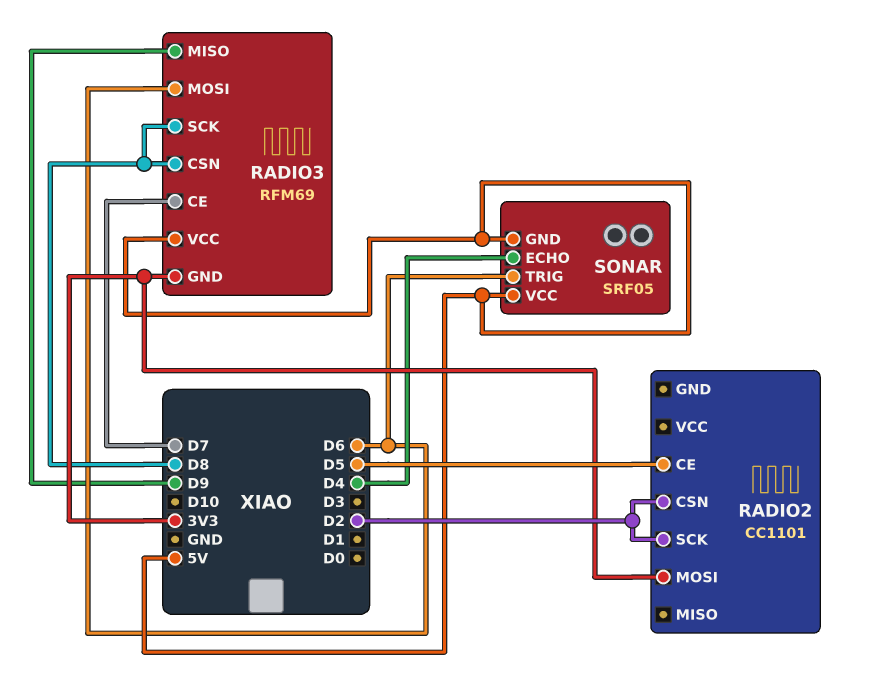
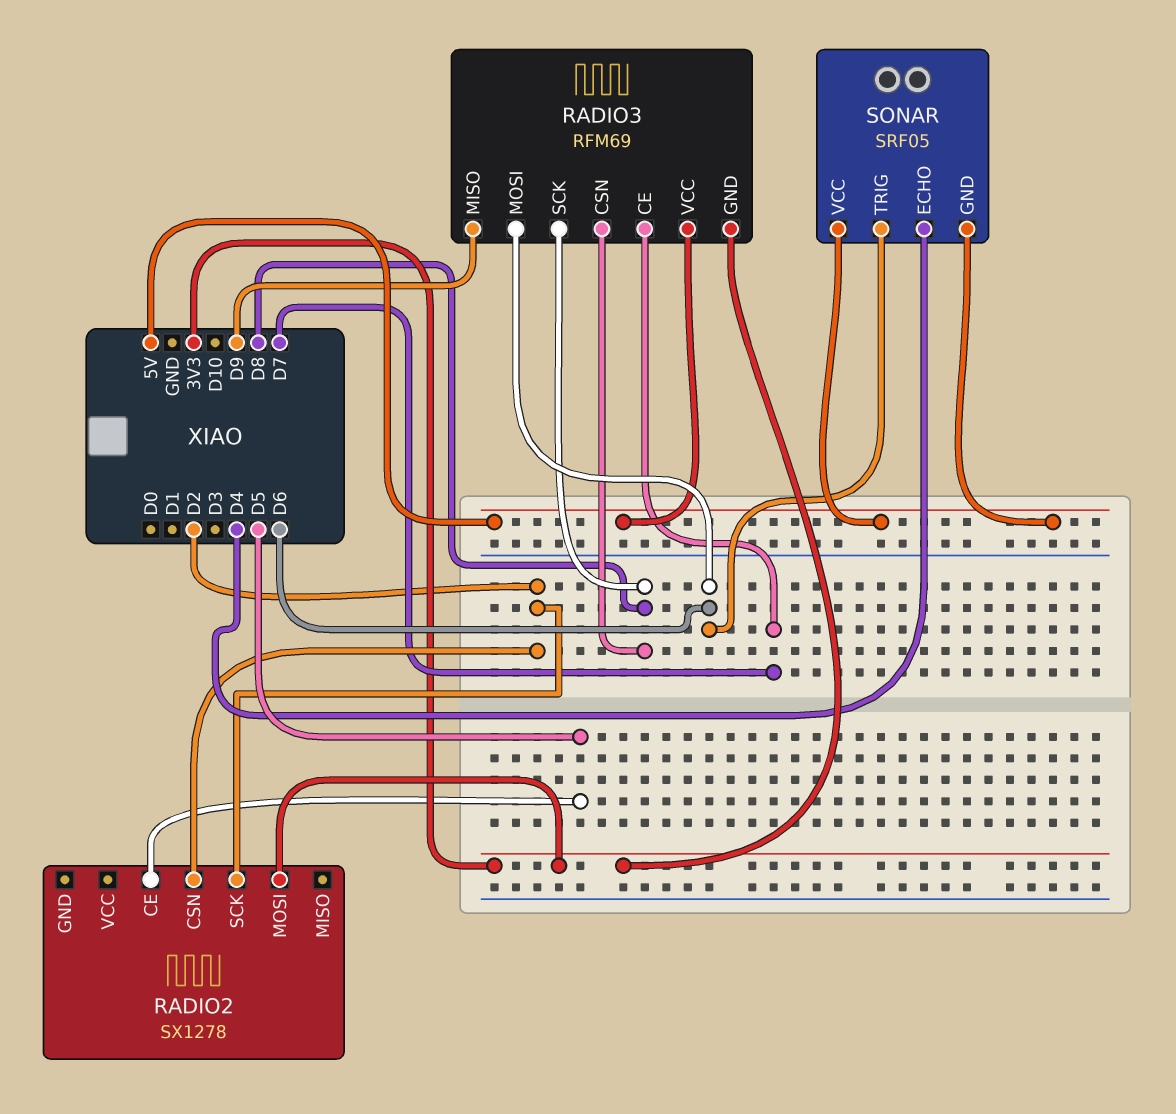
RADIO2: CC1101 -> SX1278

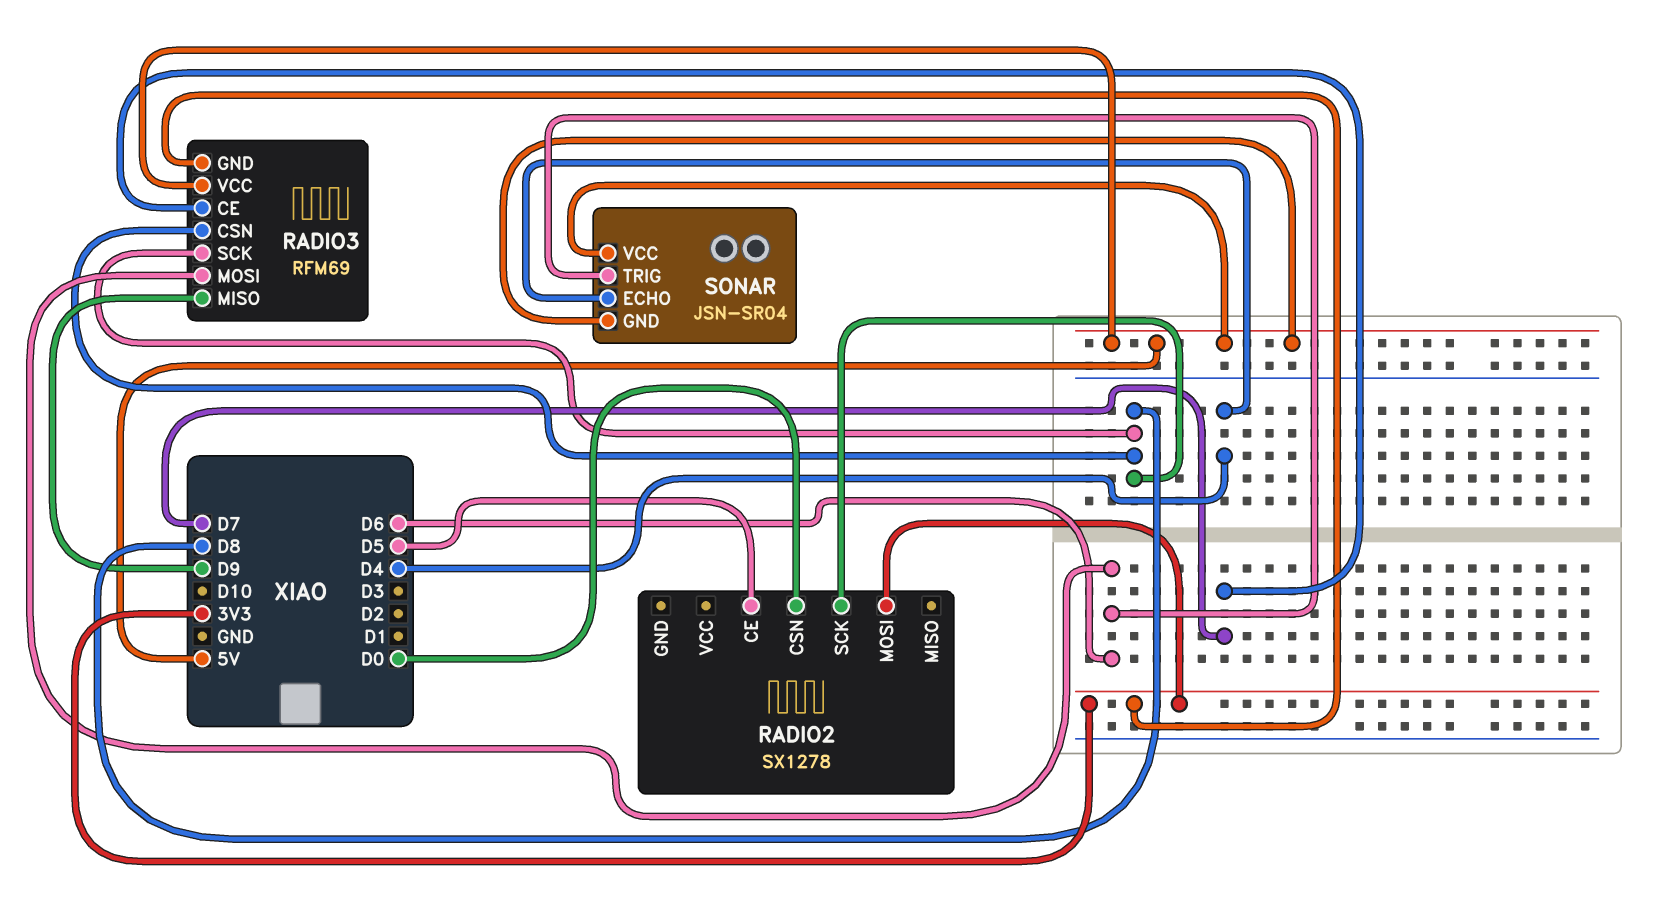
RADIO2 pin CSN: D2 -> D0
RADIO2 pin SCK: D2 -> D8
SONAR: SRF05 -> JSN-SR04

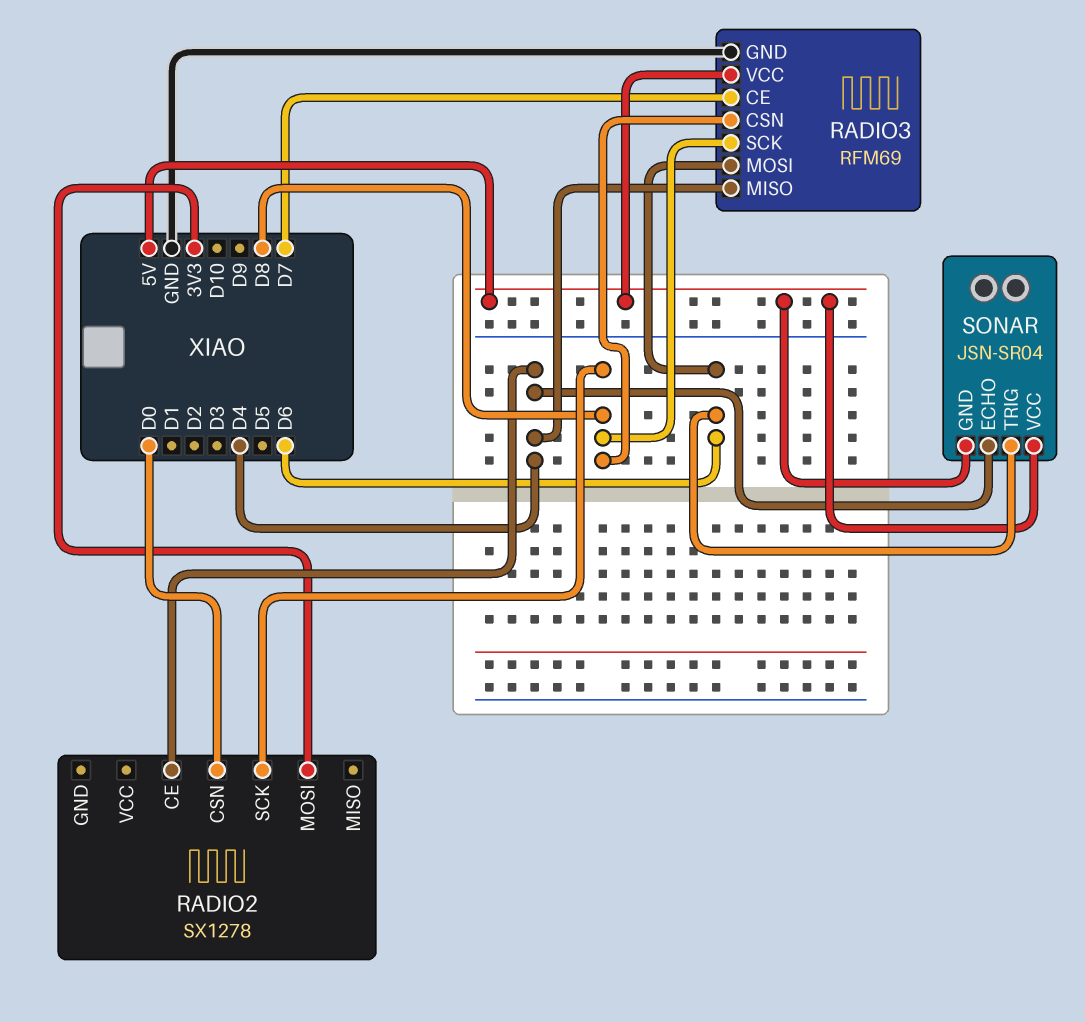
RADIO2 pin CE: D5 -> D4
RADIO3 pin GND: 3V3 -> GND
RADIO3 pin MISO: D9 -> D4

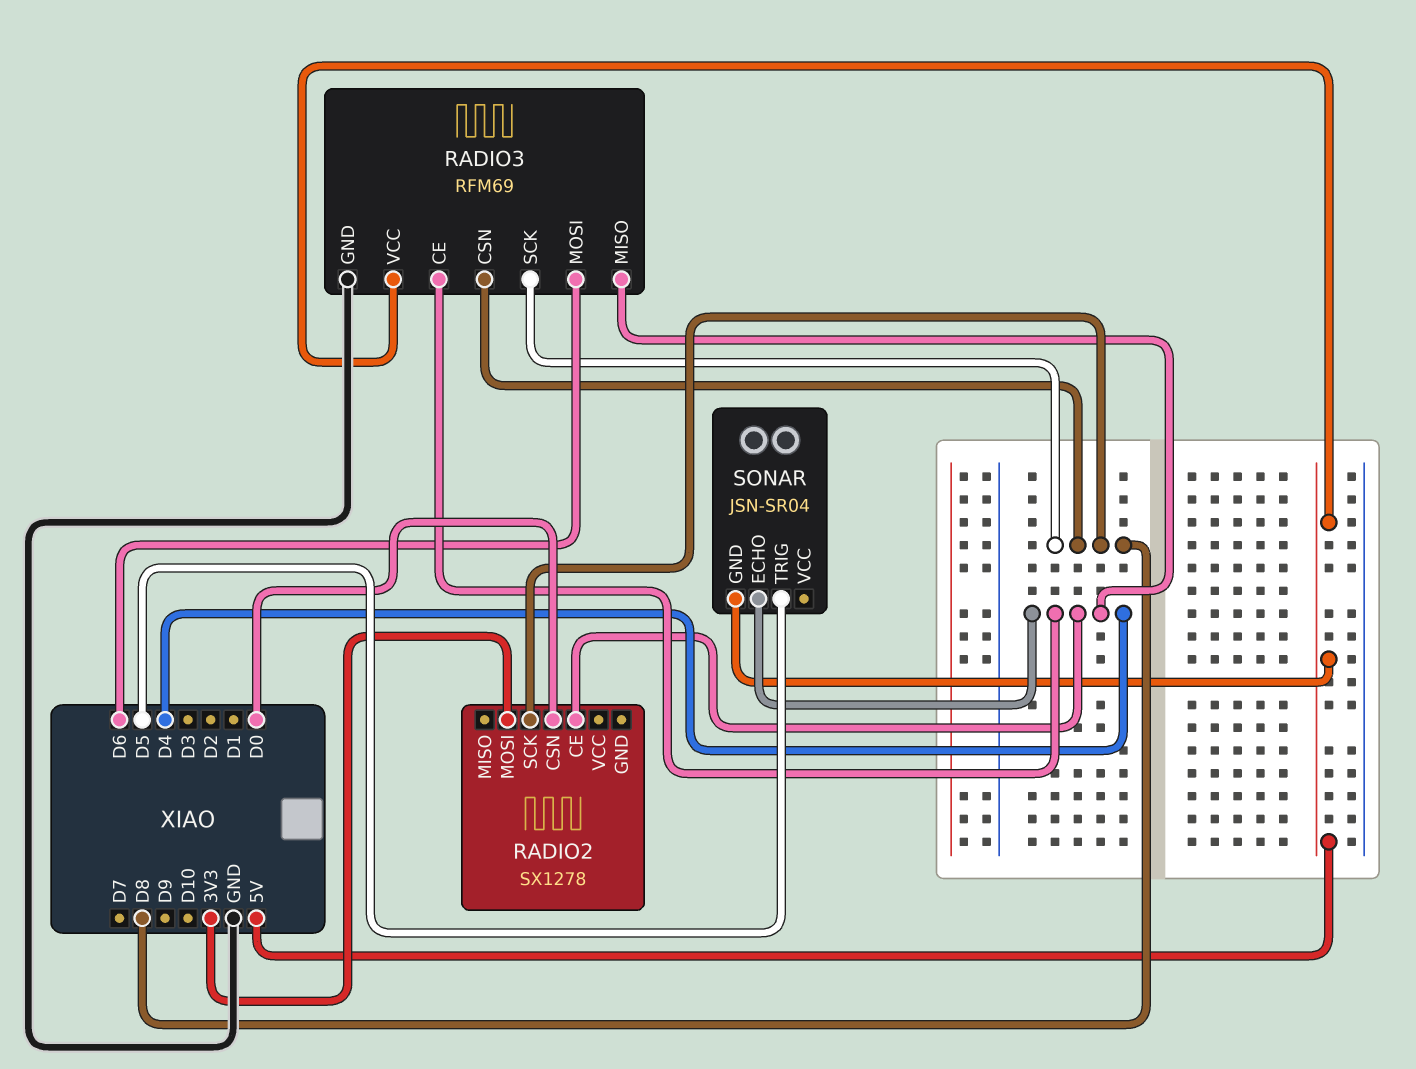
RADIO3 pin CE: D7 -> D4
SONAR pin TRIG: D6 -> D5
SONAR pin VCC: 5V -> none

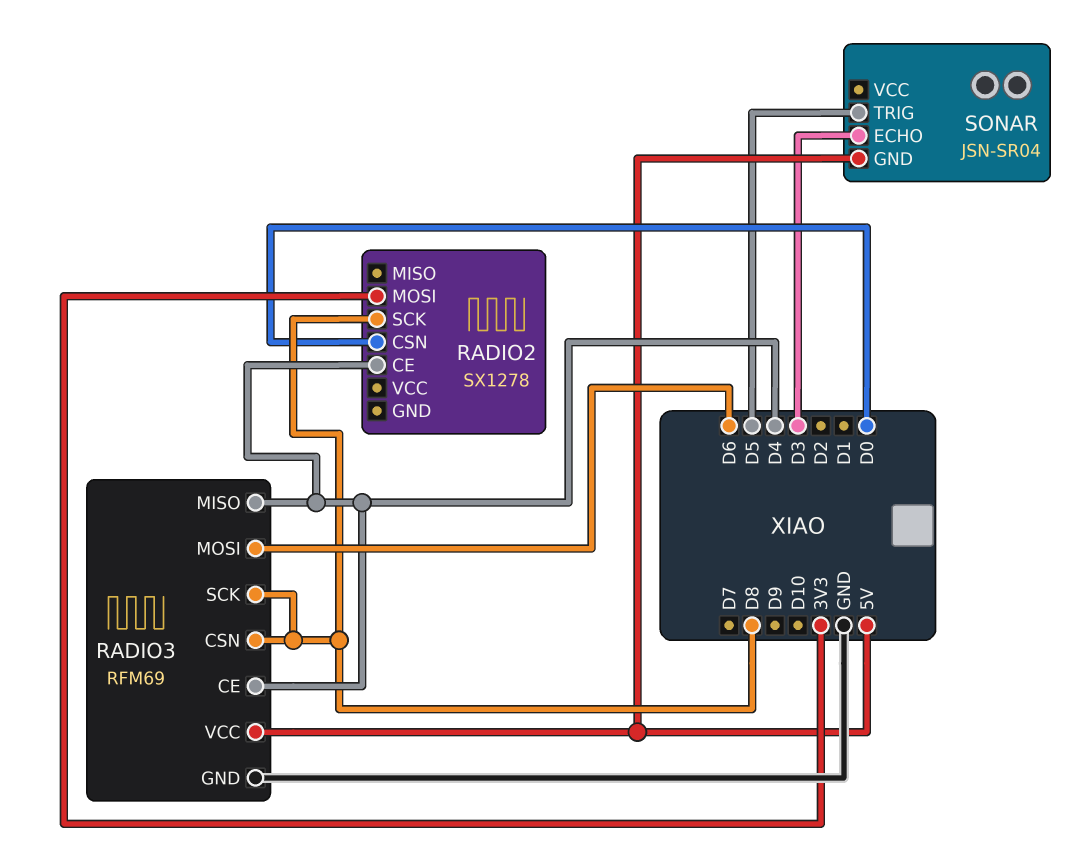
SONAR pin ECHO: D4 -> D3

